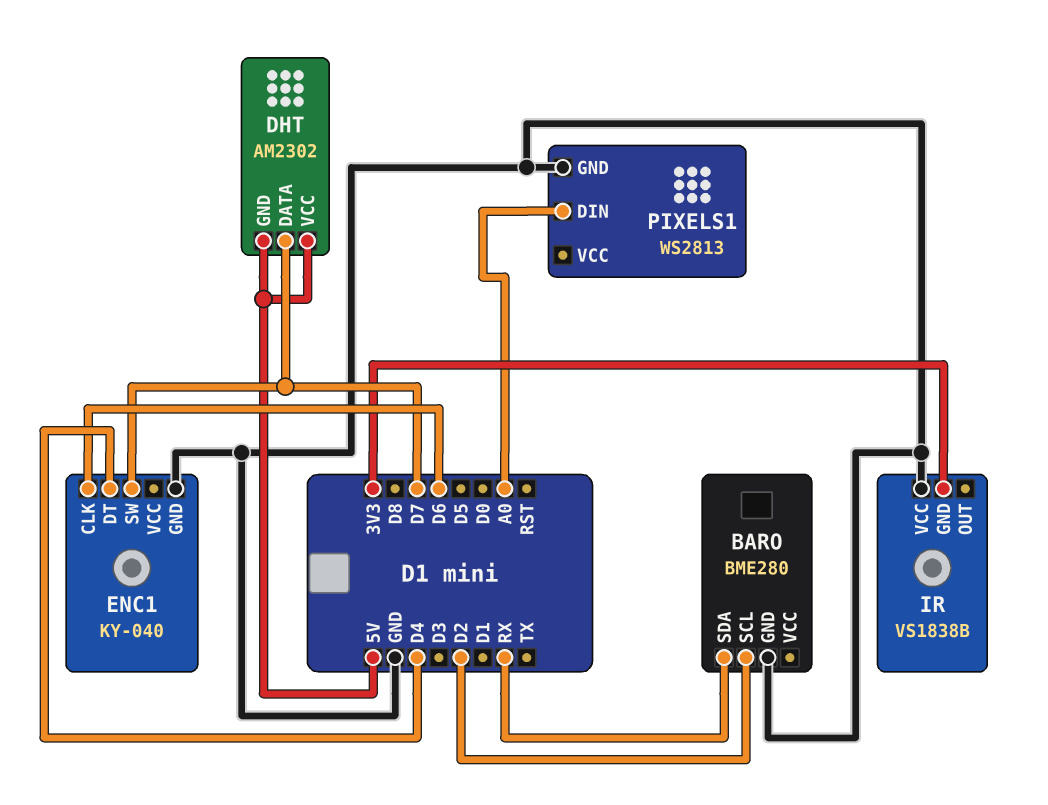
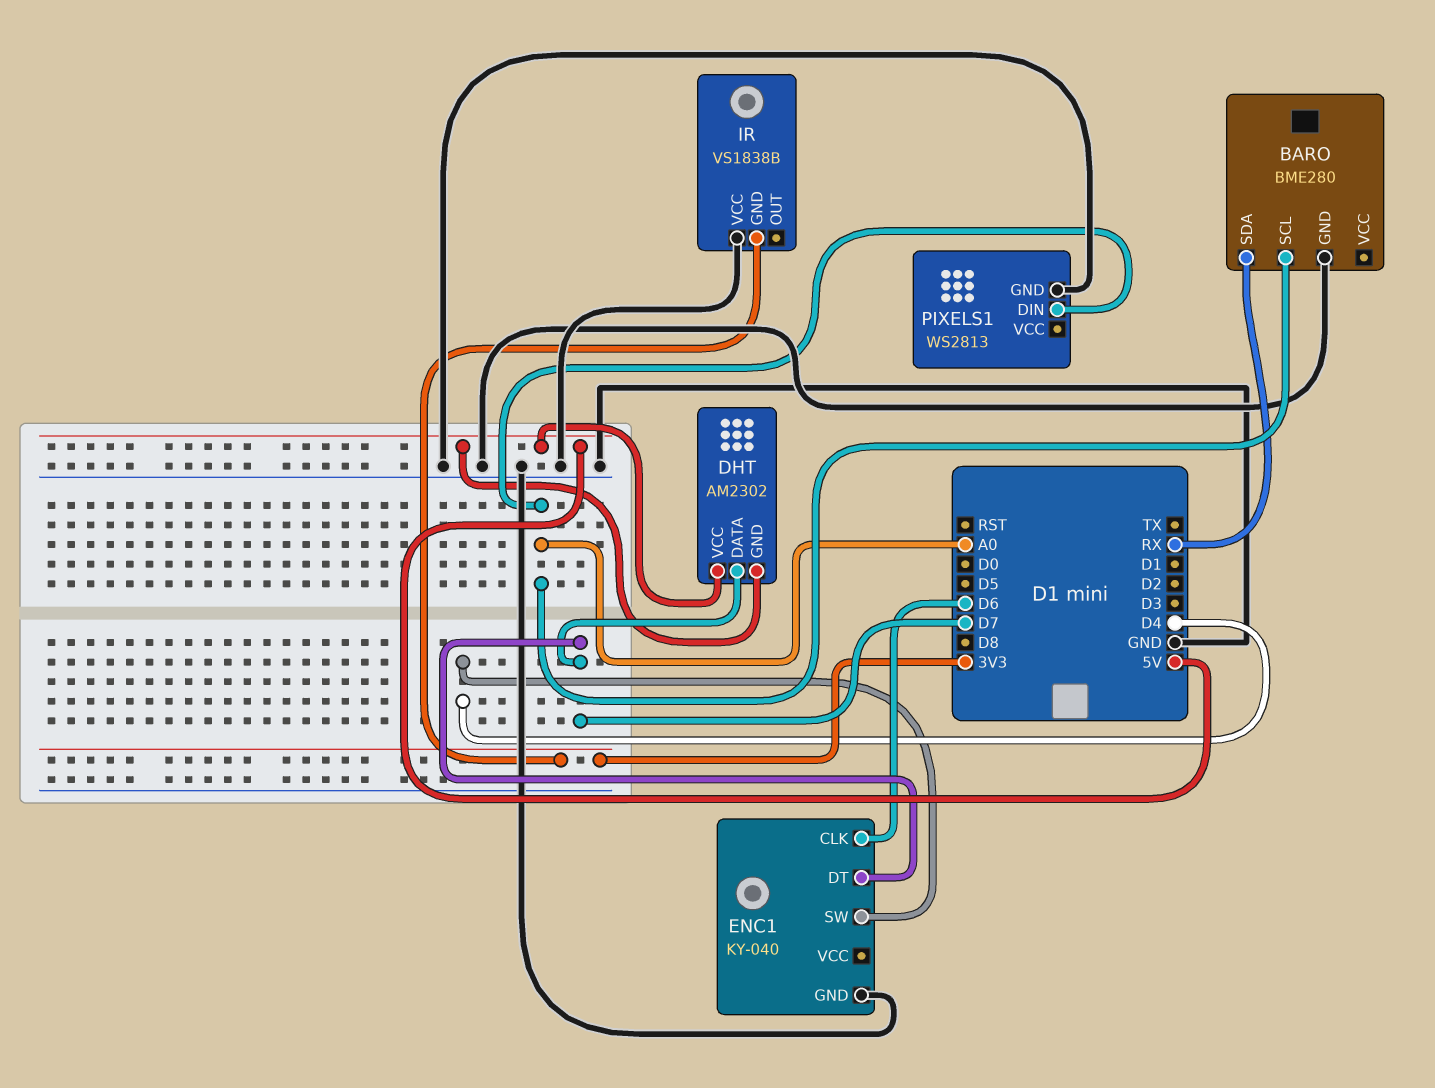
BARO pin SCL: D2 -> A0
ENC1 pin DT: D4 -> D7
ENC1 pin SW: D7 -> D4

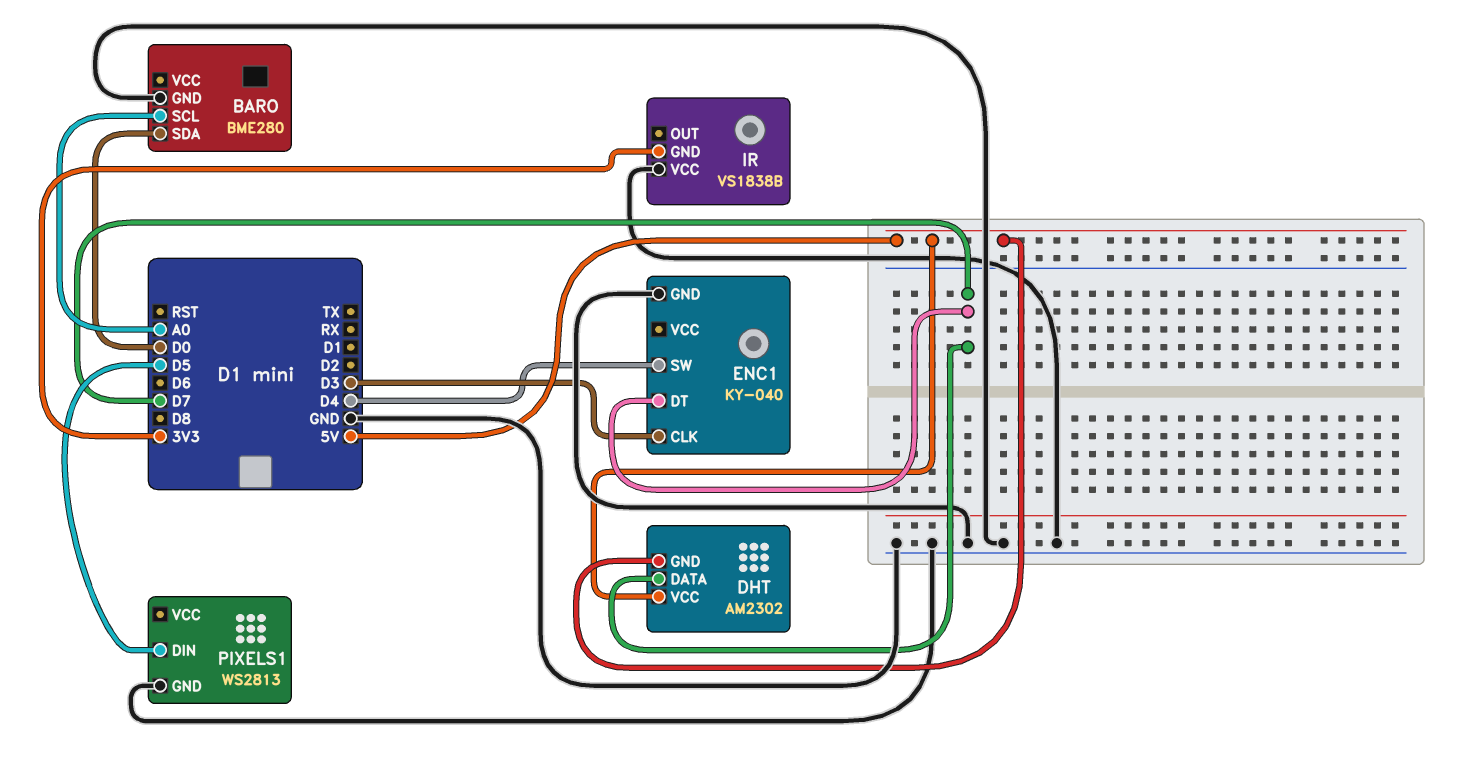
BARO pin SDA: RX -> D0
ENC1 pin CLK: D6 -> D3
PIXELS1 pin DIN: A0 -> D5

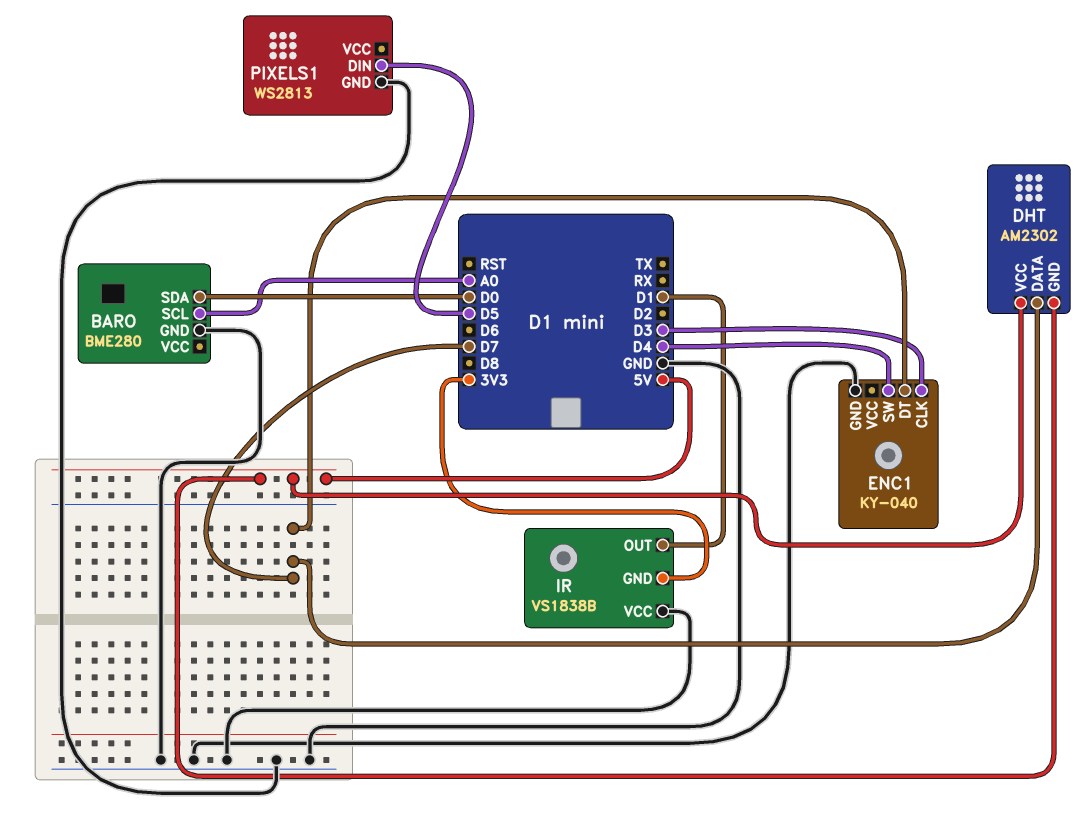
IR pin OUT: none -> D1

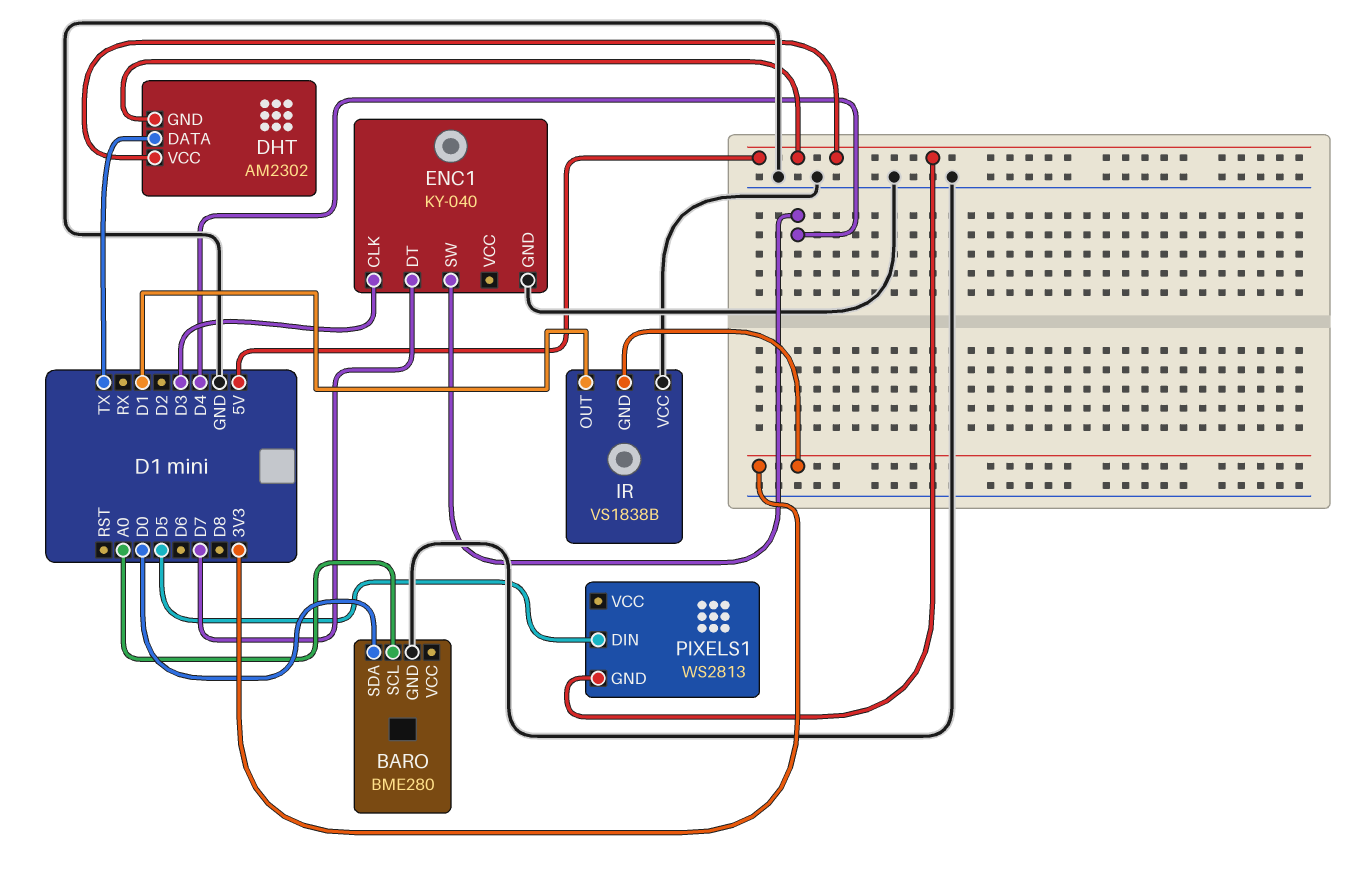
DHT pin DATA: D7 -> TX
PIXELS1 pin GND: GND -> 5V

